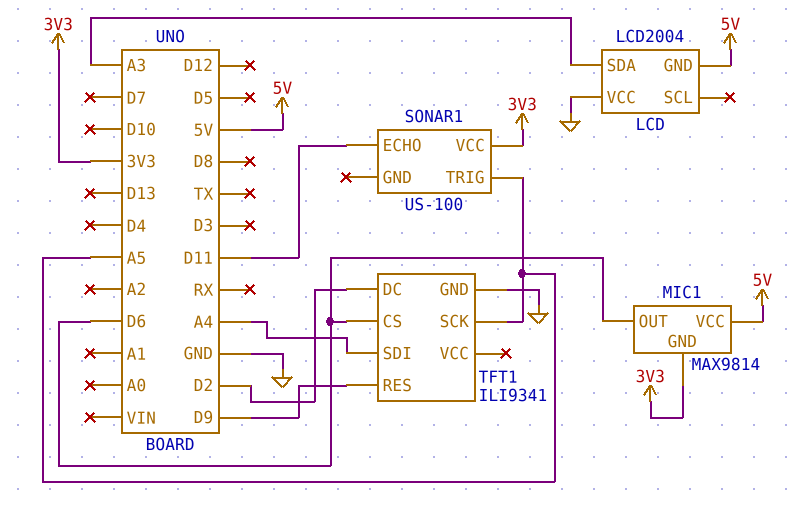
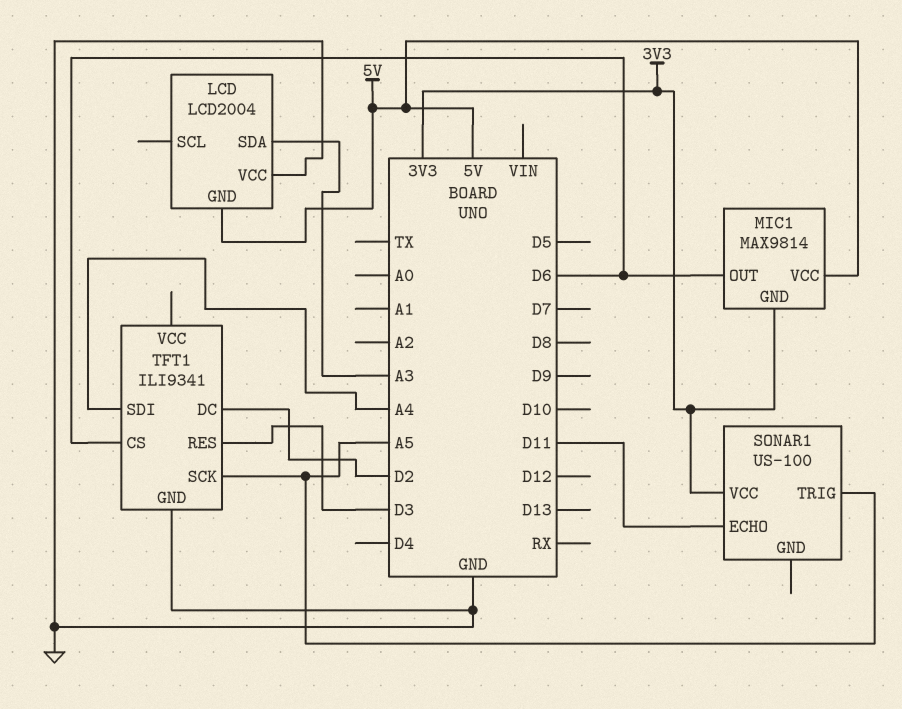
TFT1 pin RES: D9 -> D3

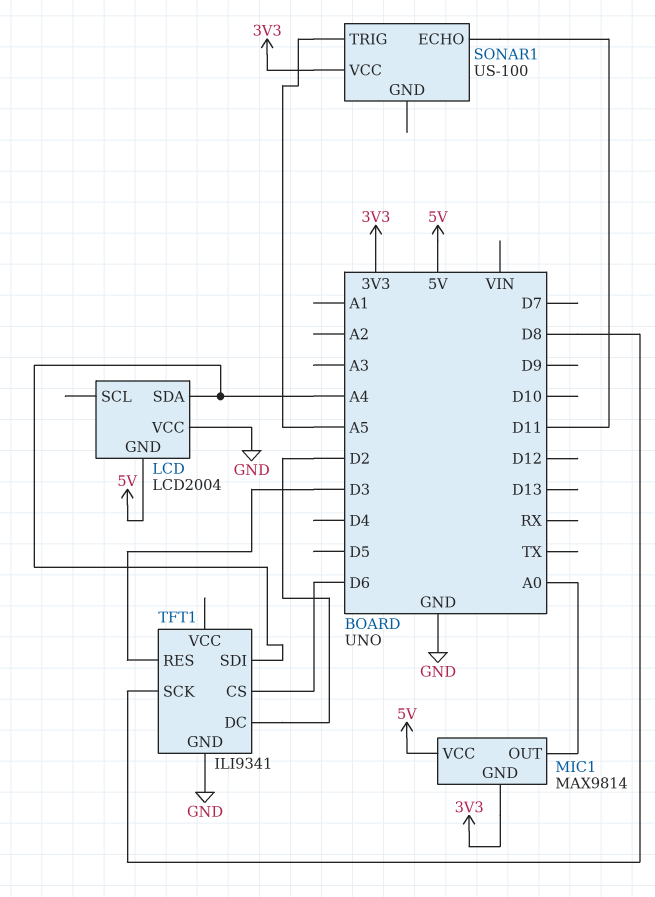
LCD pin SDA: A3 -> A4
MIC1 pin OUT: D6 -> A0
TFT1 pin SCK: A5 -> D8

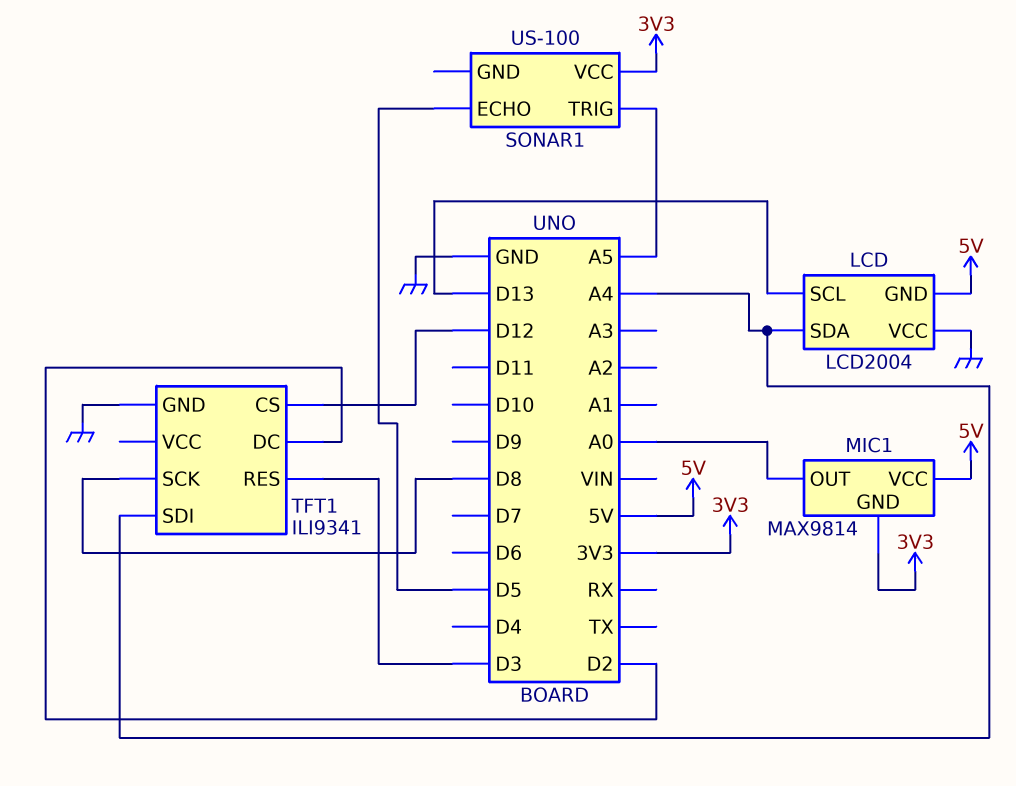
LCD pin SCL: none -> D13
SONAR1 pin ECHO: D11 -> D5
TFT1 pin CS: D6 -> D12

